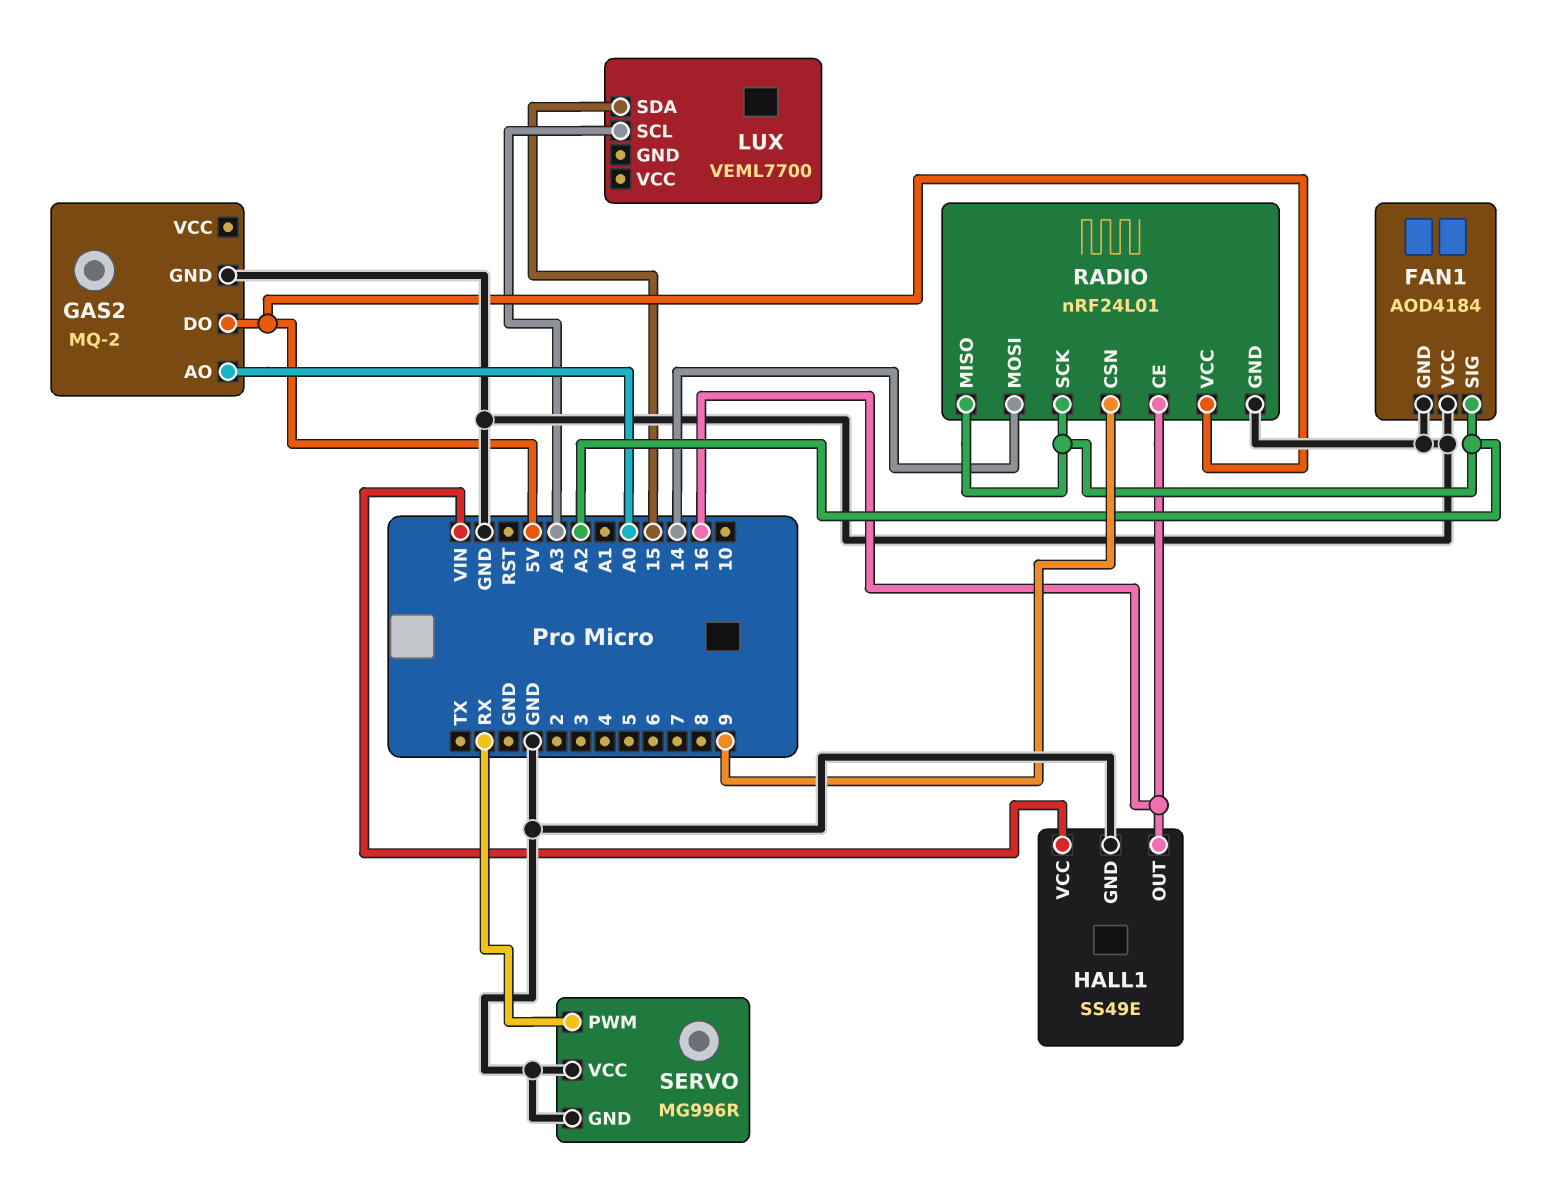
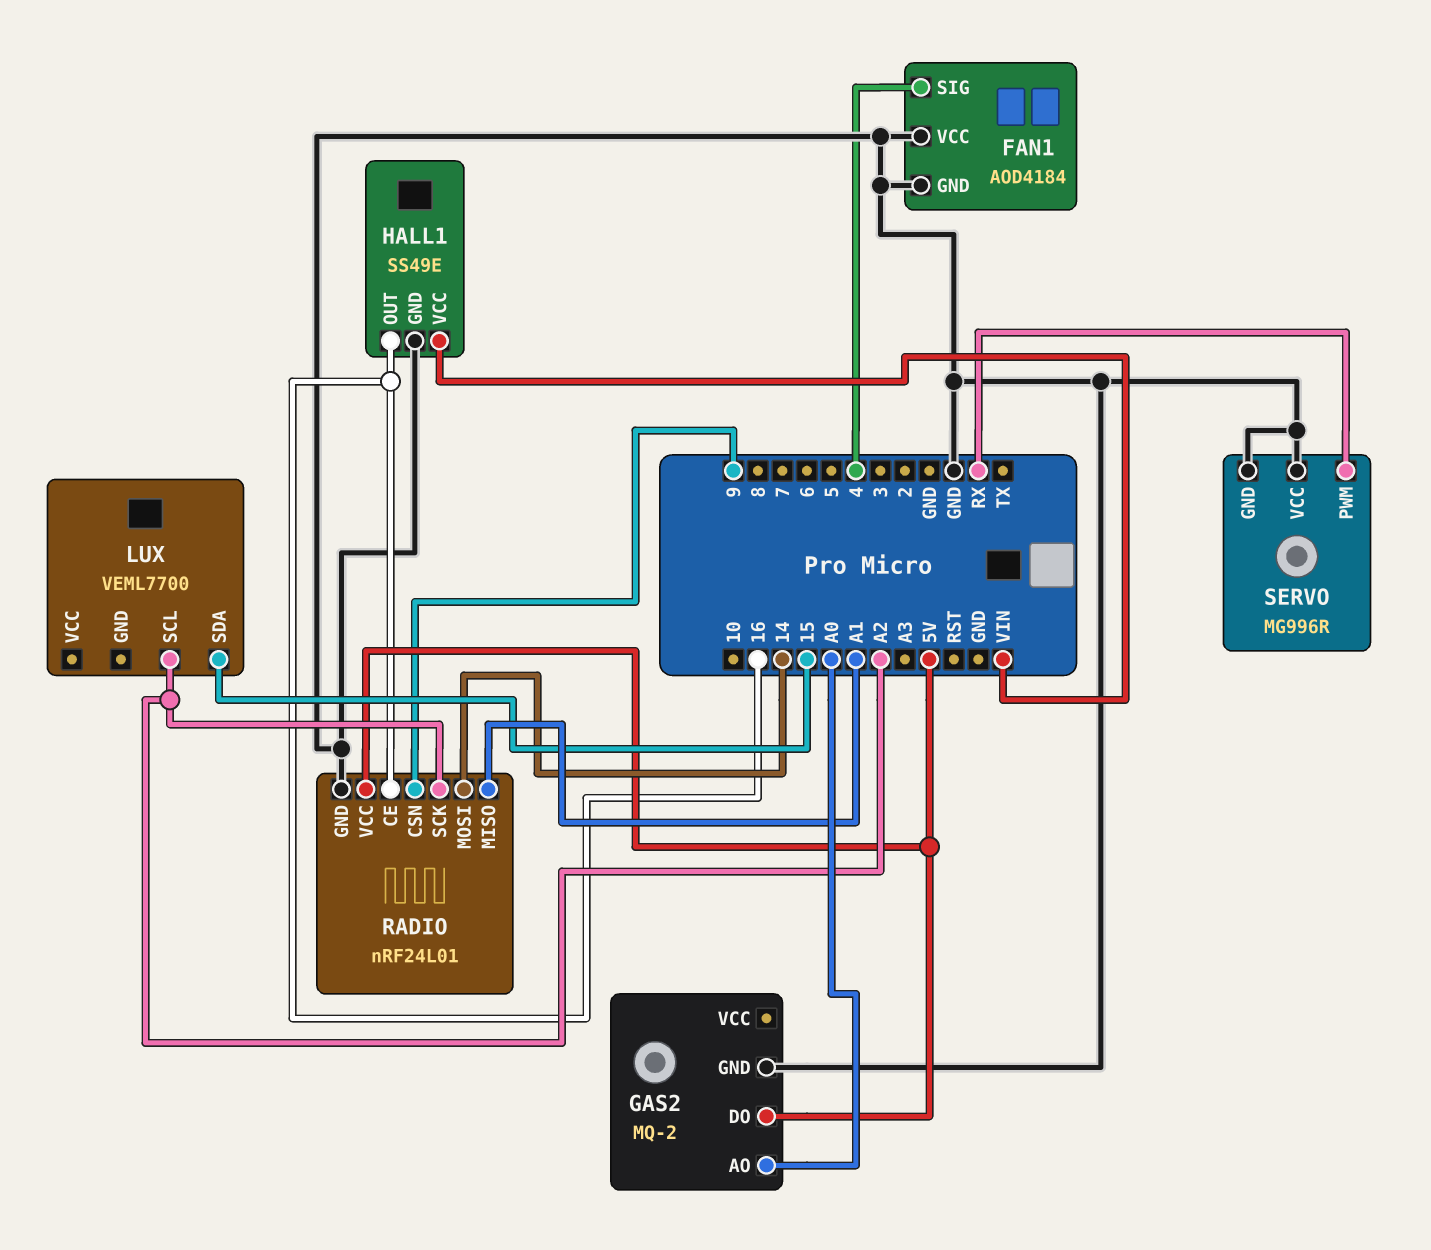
FAN1 pin SIG: A2 -> 4
LUX pin SCL: A3 -> A2
RADIO pin MISO: A2 -> A1

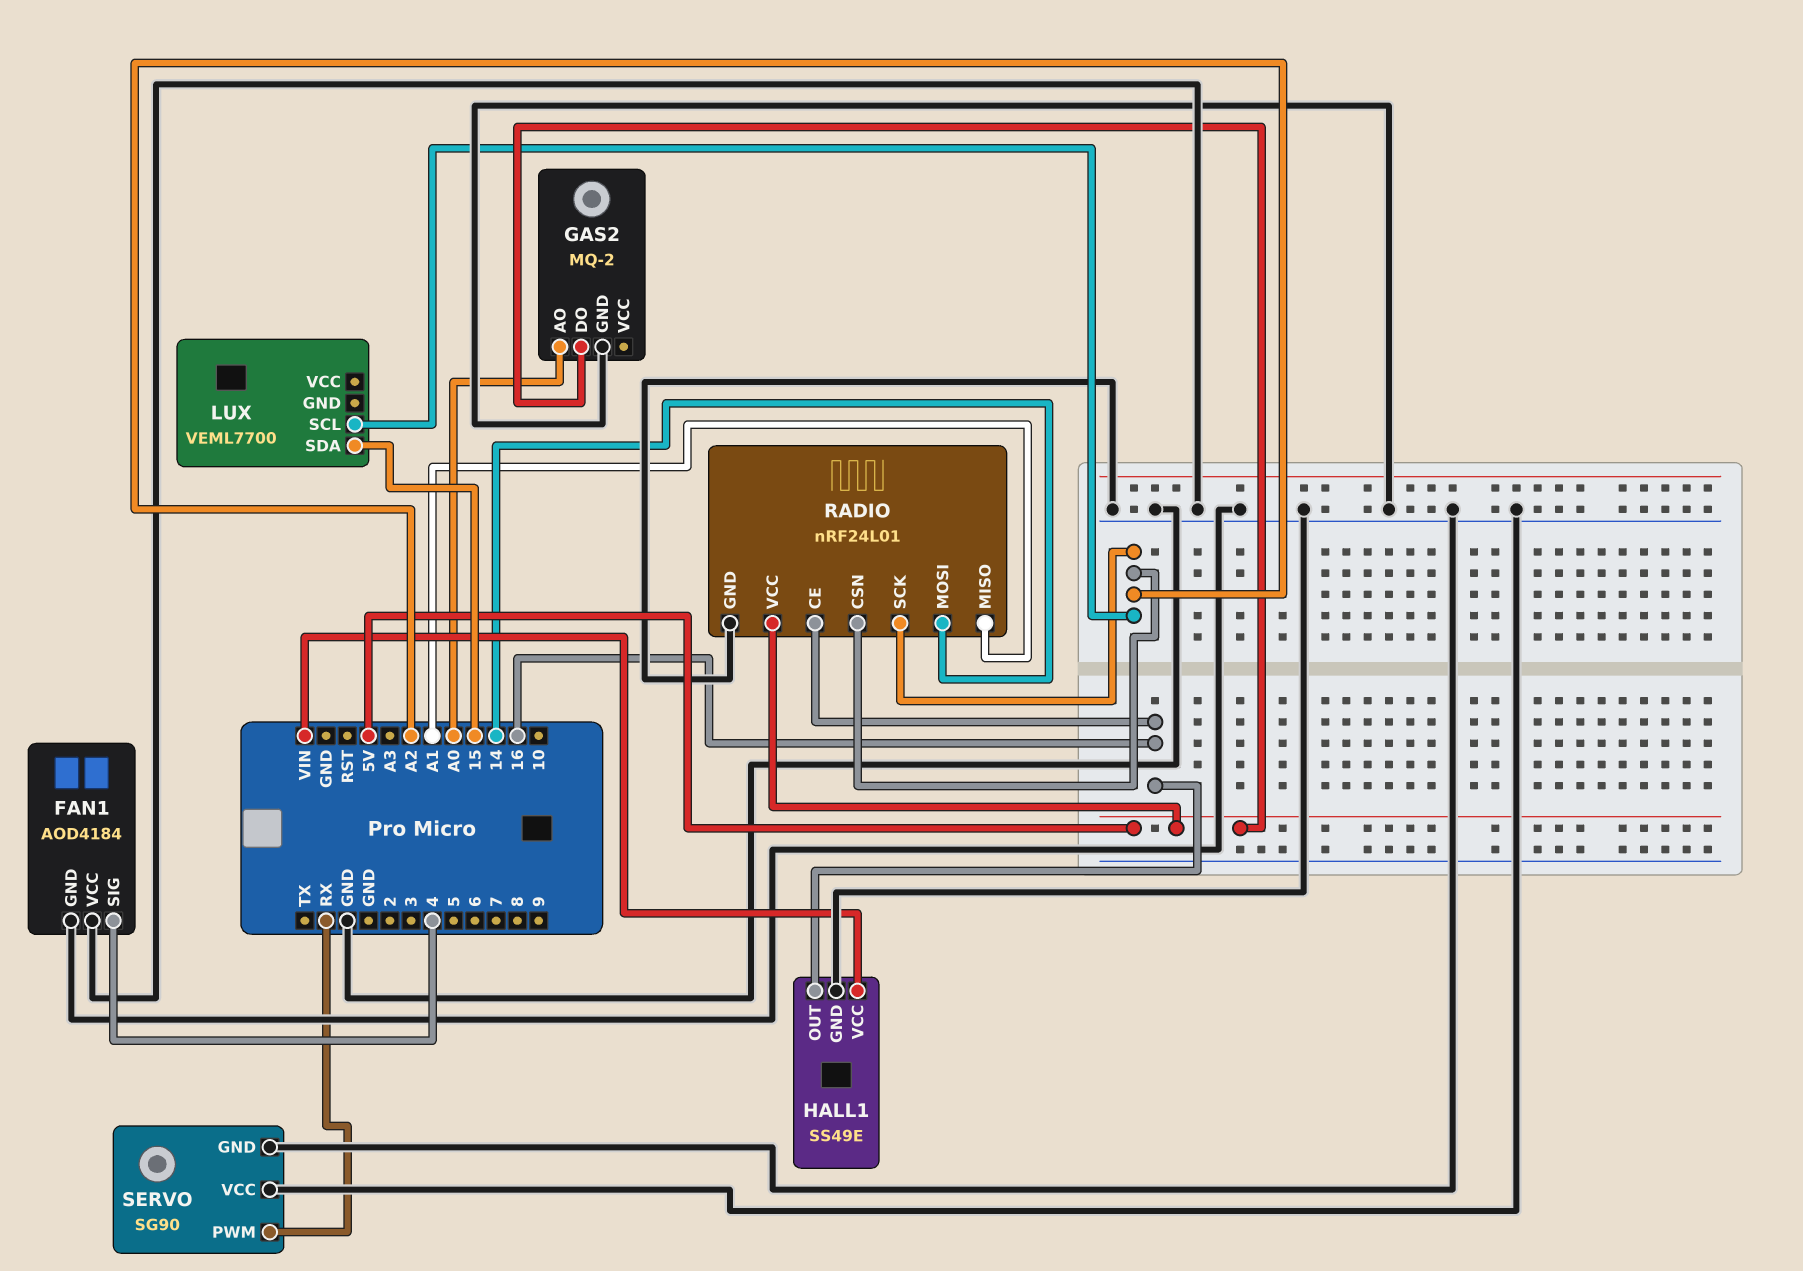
RADIO pin CSN: 9 -> A2
SERVO: MG996R -> SG90

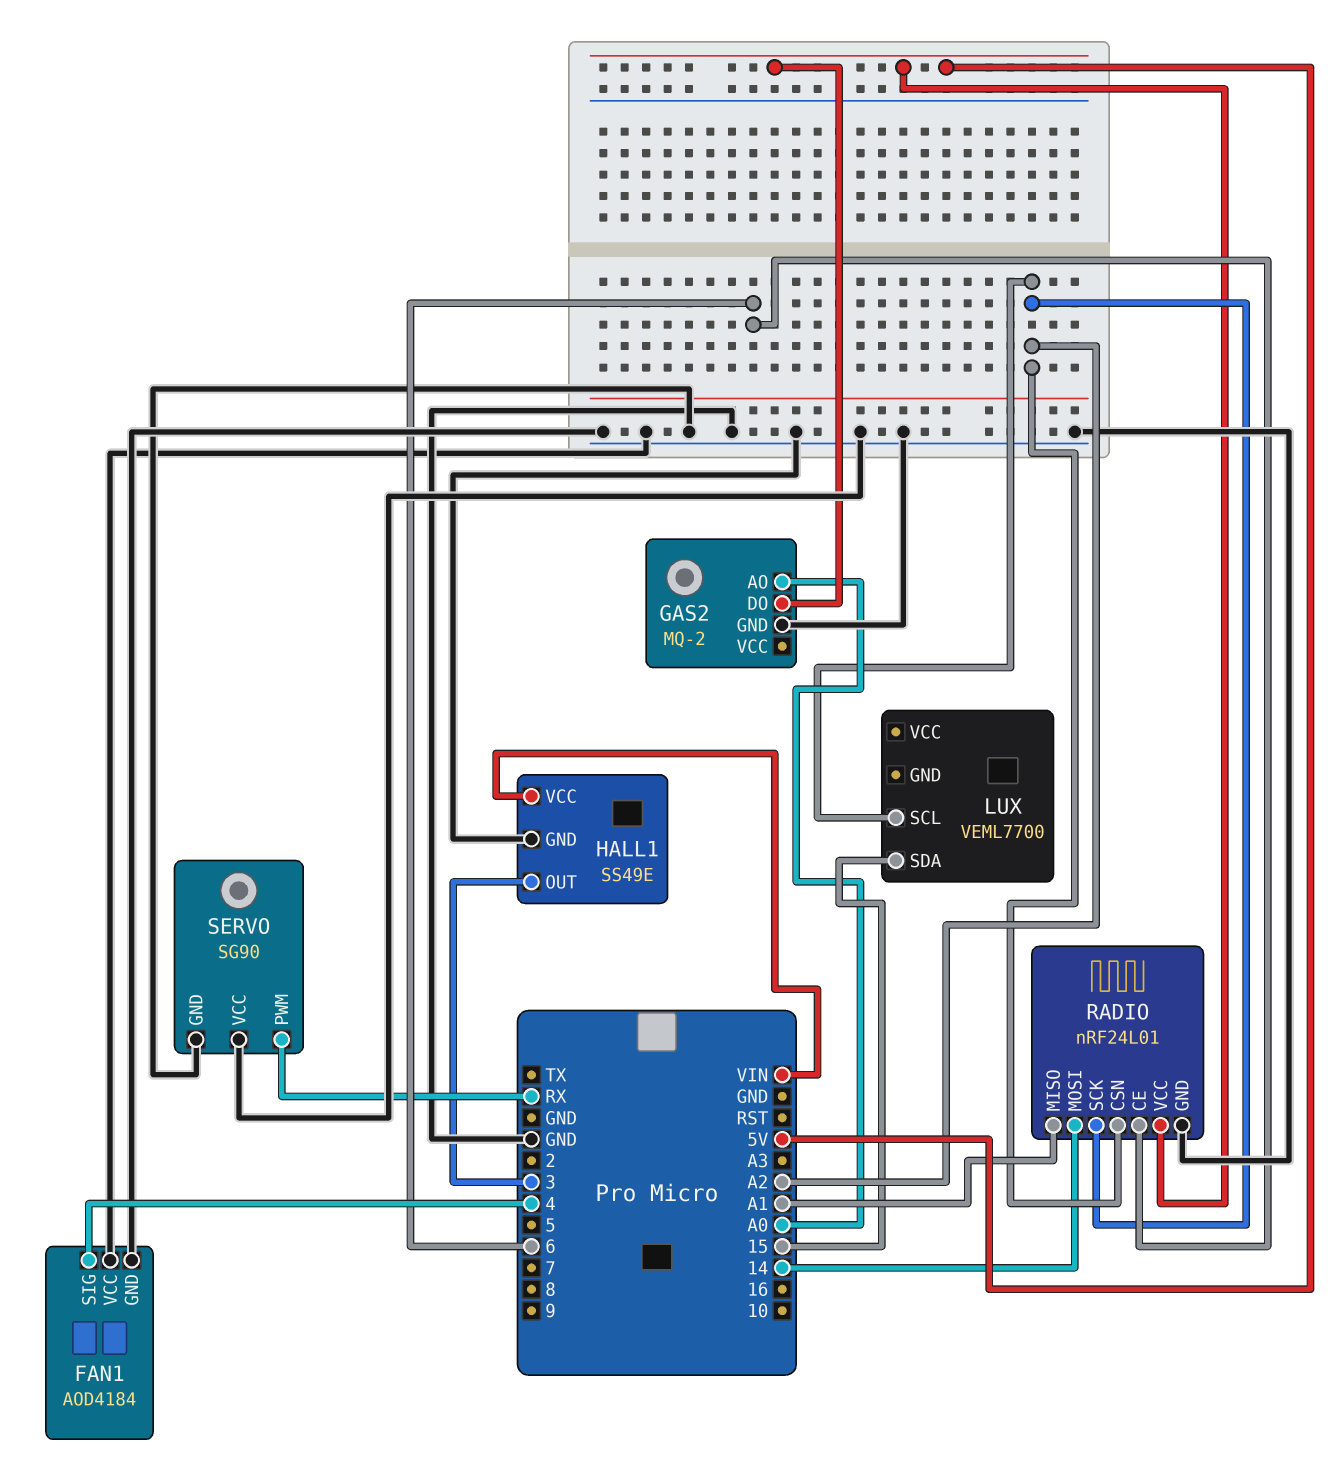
HALL1 pin OUT: 16 -> 3
RADIO pin CE: 16 -> 6

